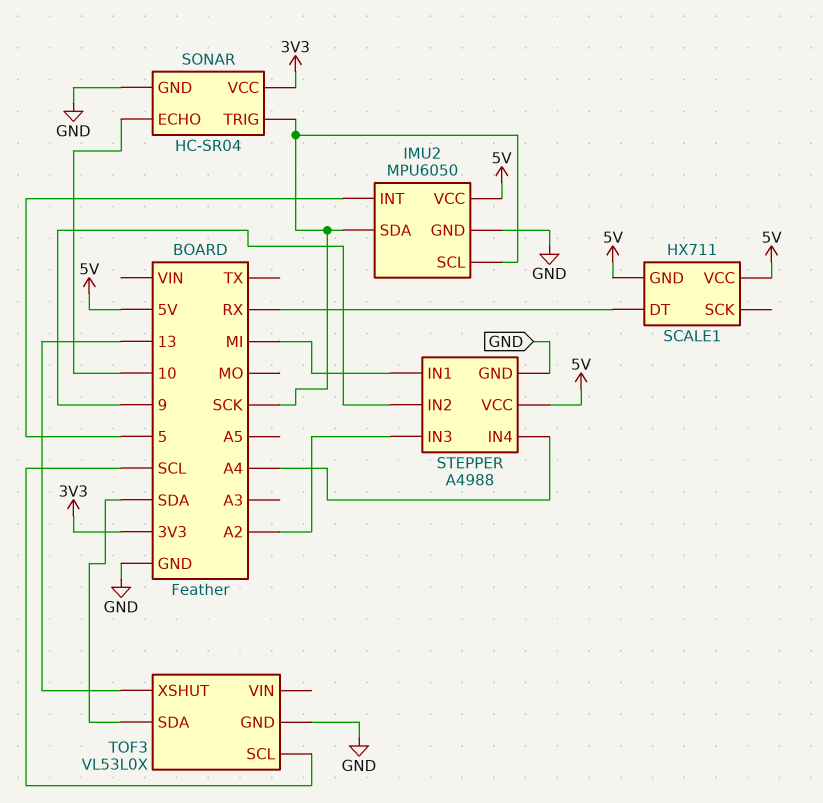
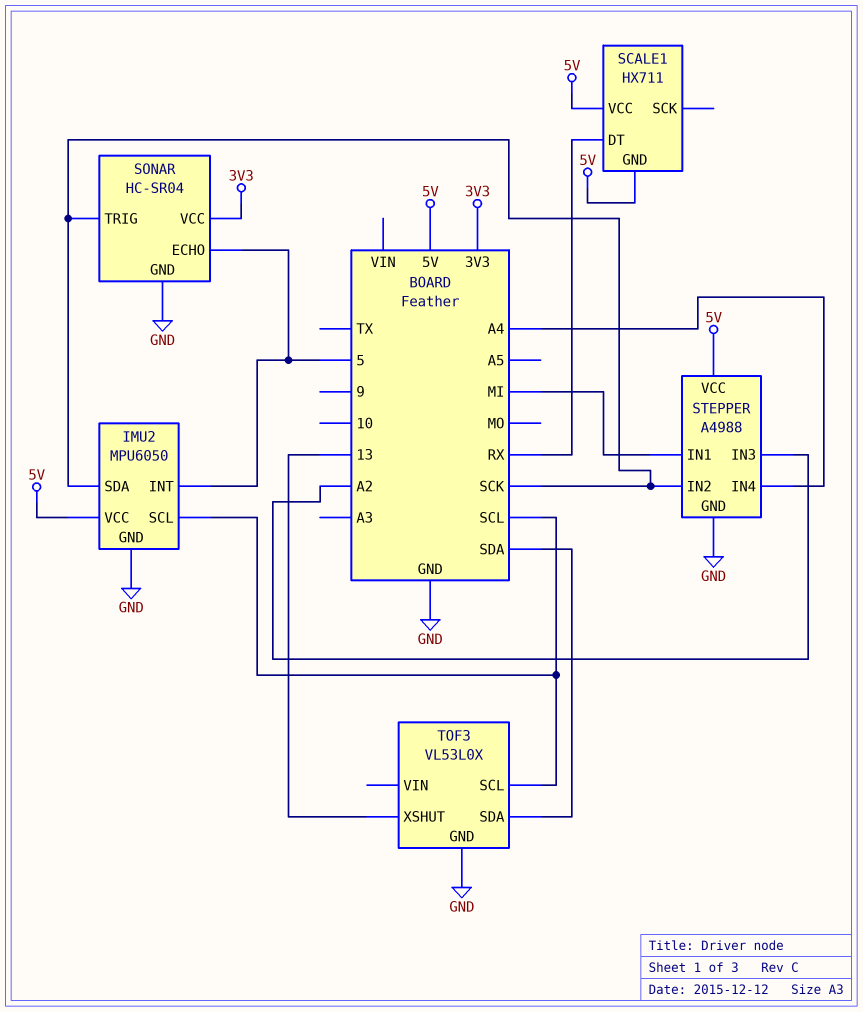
IMU2 pin SCL: SCK -> SCL
SONAR pin ECHO: 10 -> 5
STEPPER pin IN2: 9 -> SCK

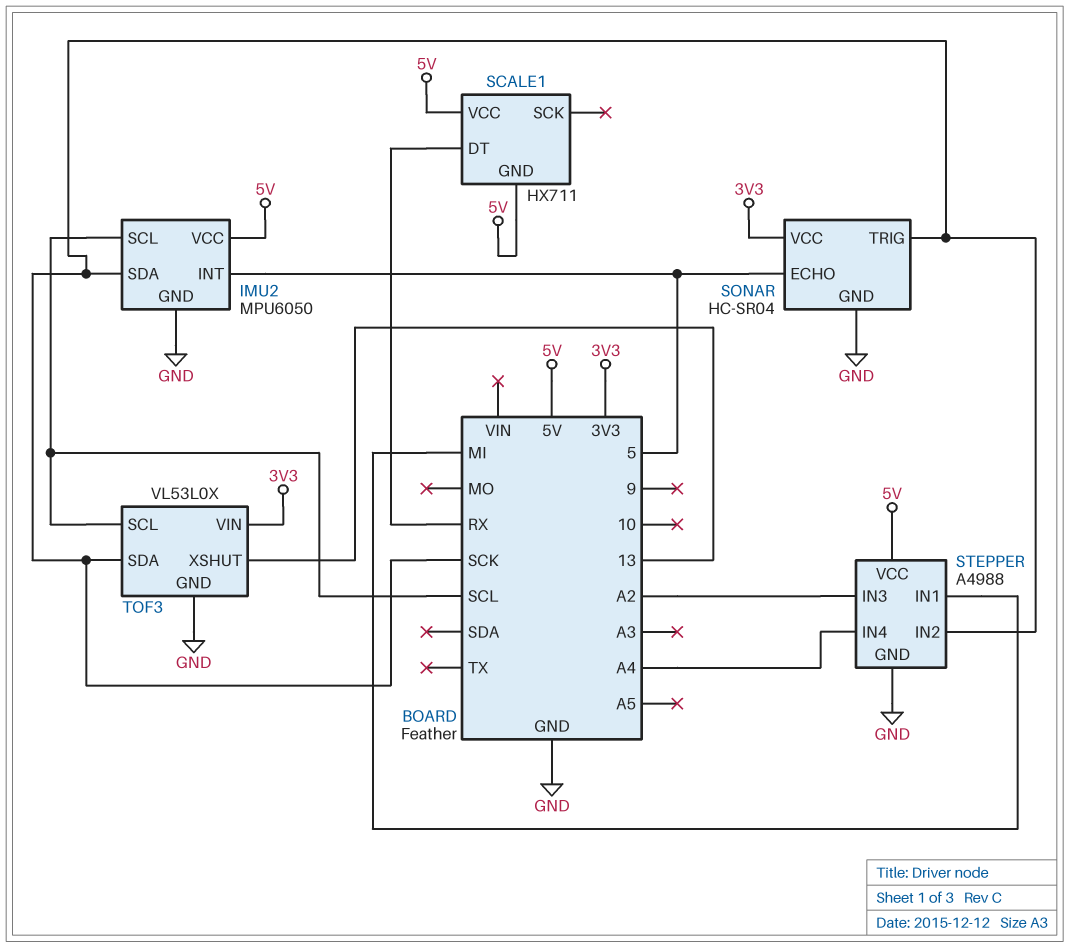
TOF3 pin SDA: SDA -> SCK
TOF3 pin VIN: none -> 3V3

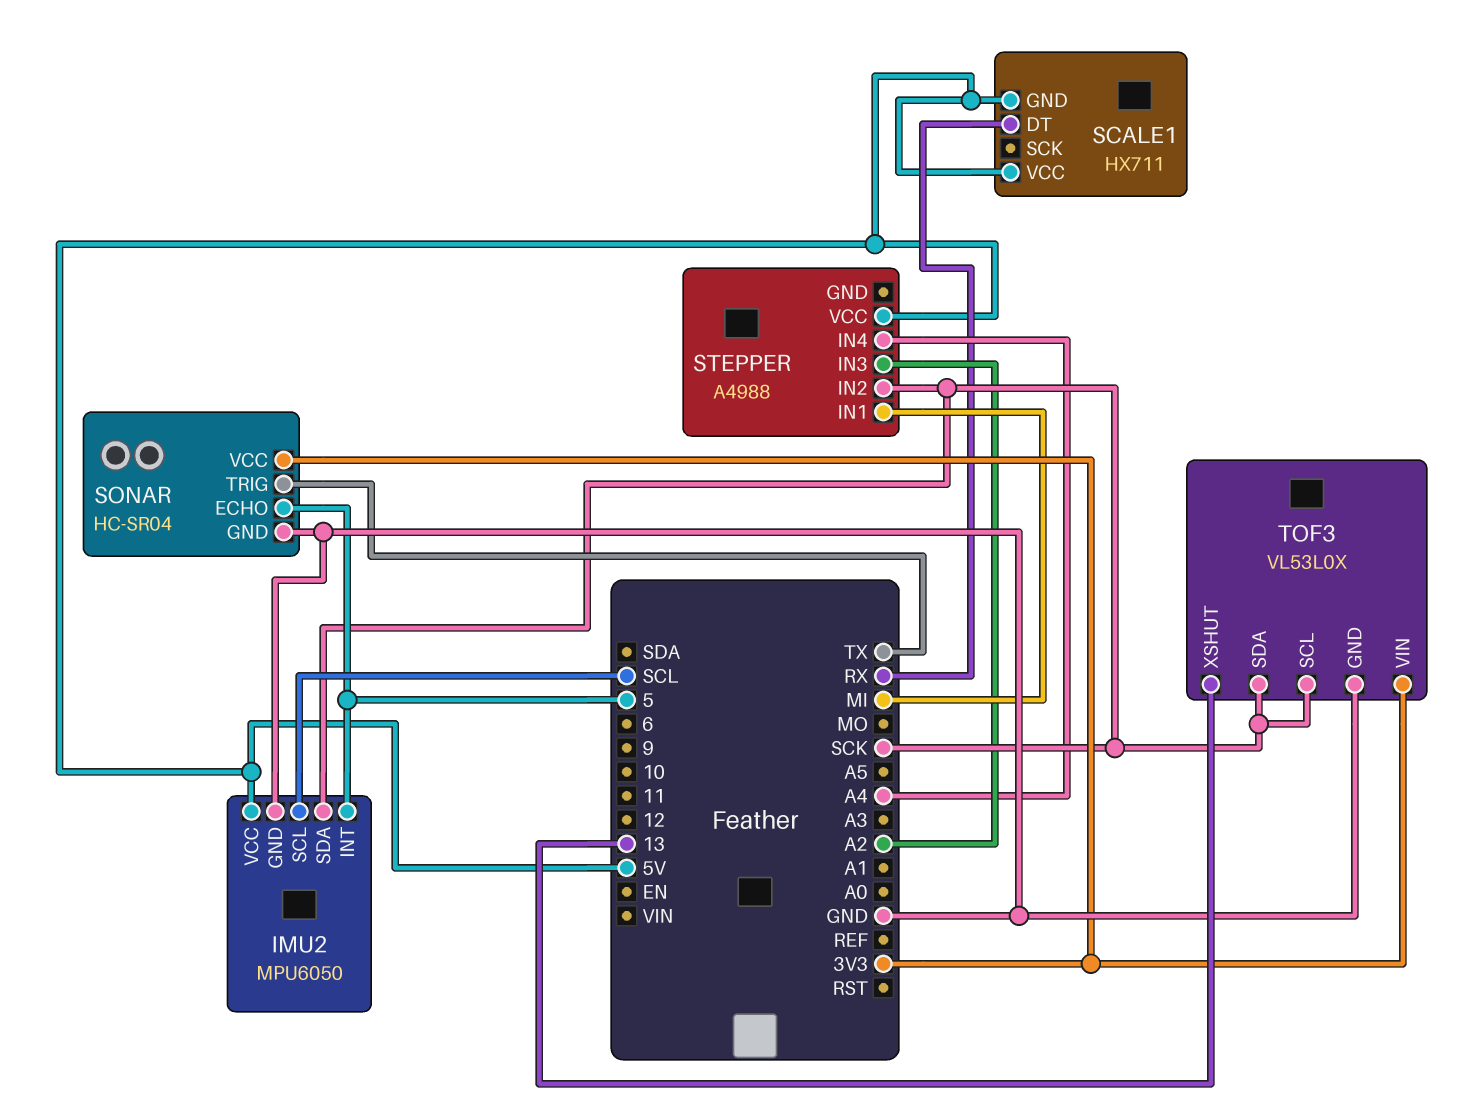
SONAR pin TRIG: SCK -> TX
STEPPER pin GND: GND -> none
TOF3 pin SCL: SCL -> SCK

